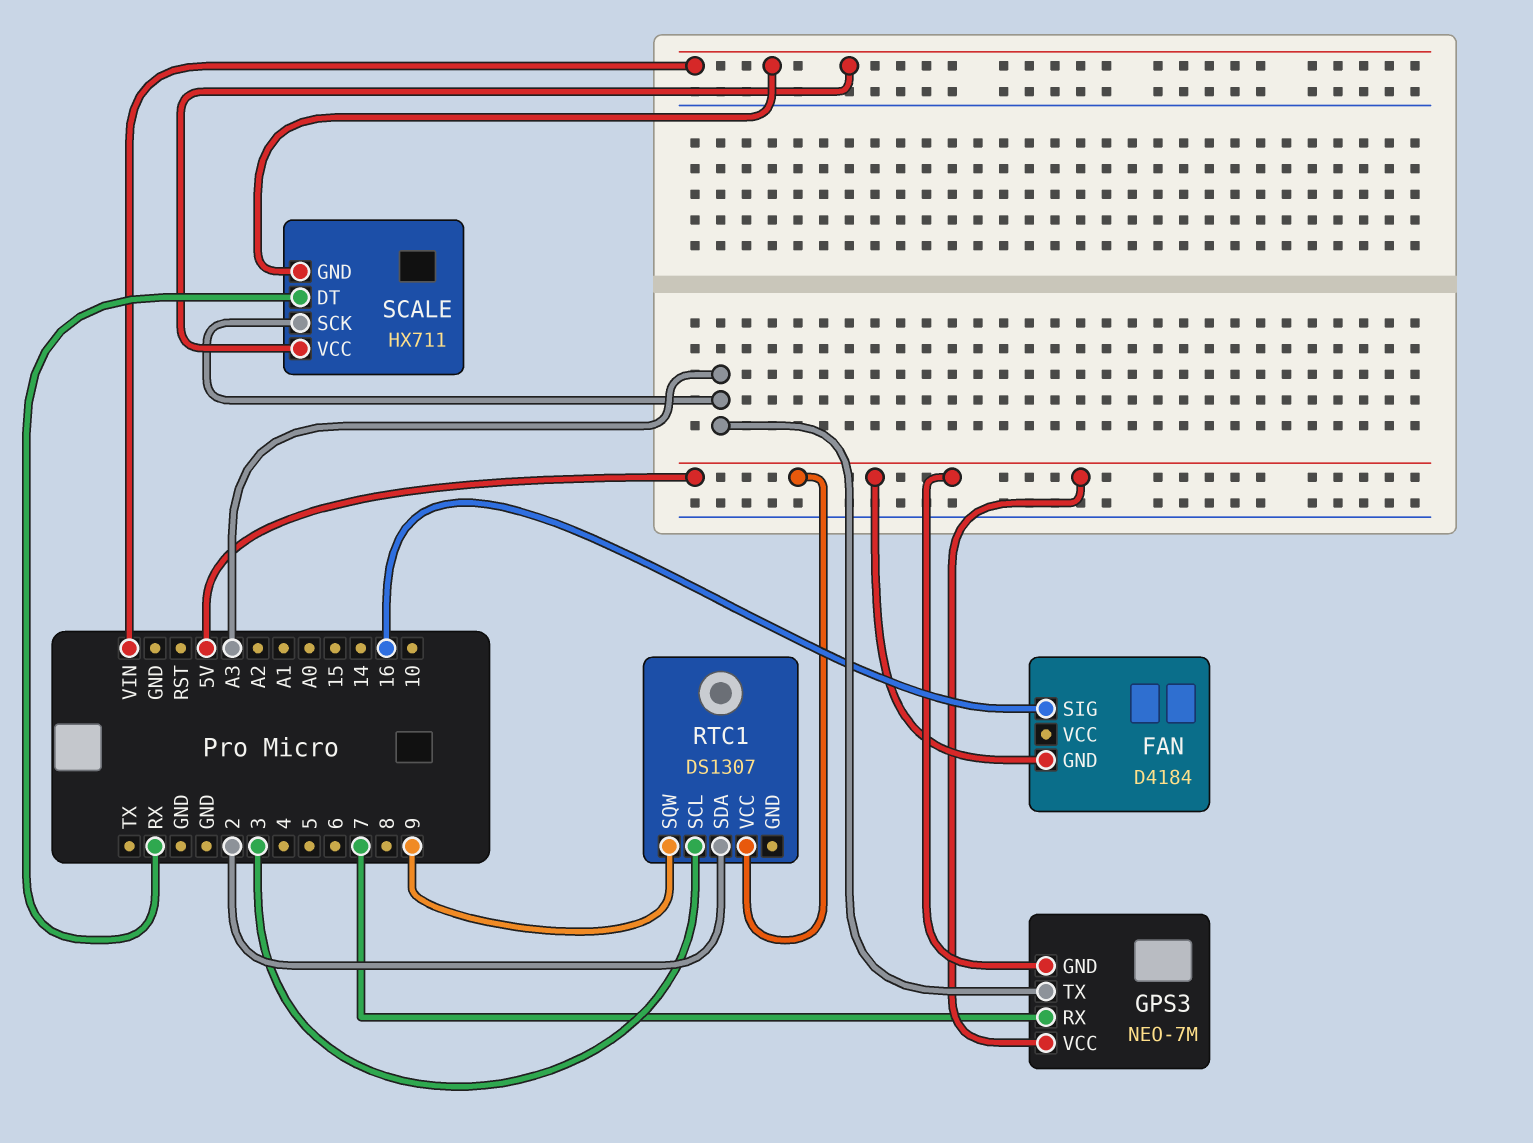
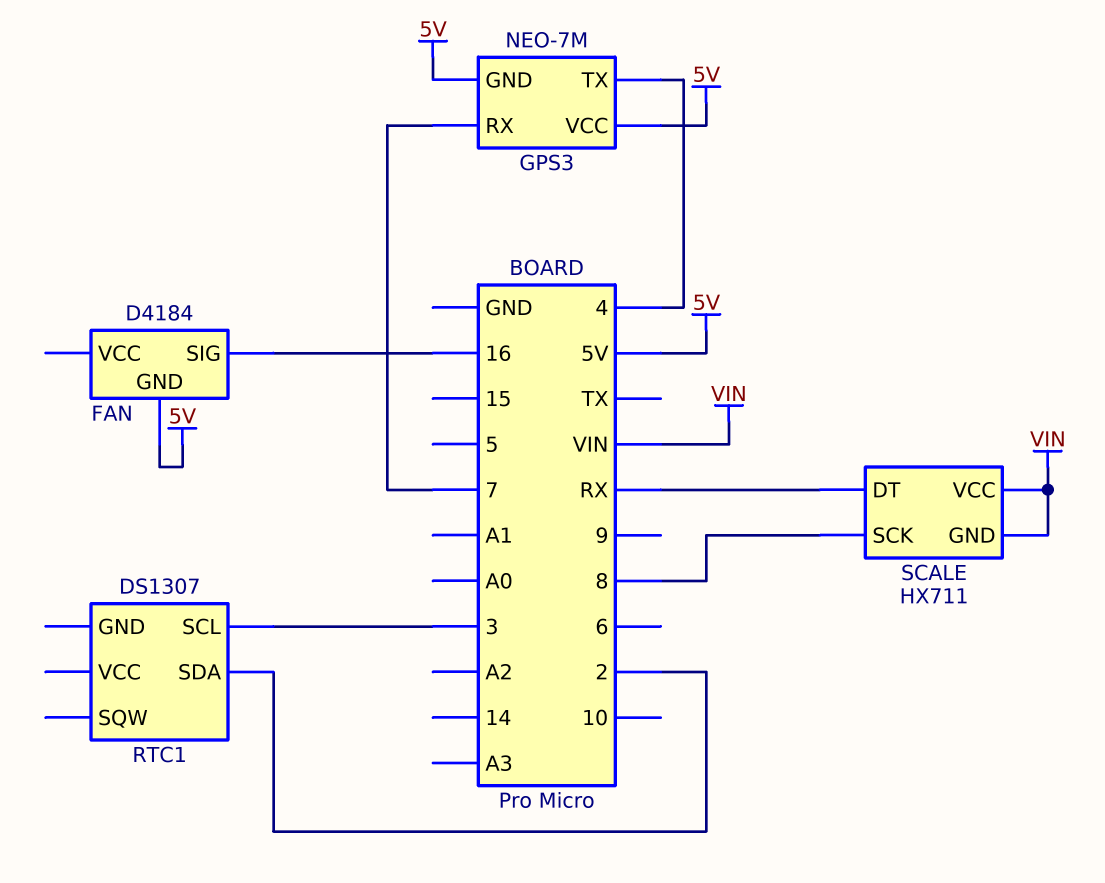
GPS3 pin TX: A3 -> 4
RTC1 pin SQW: 9 -> none
RTC1 pin VCC: 5V -> none
SCALE pin SCK: A3 -> 8

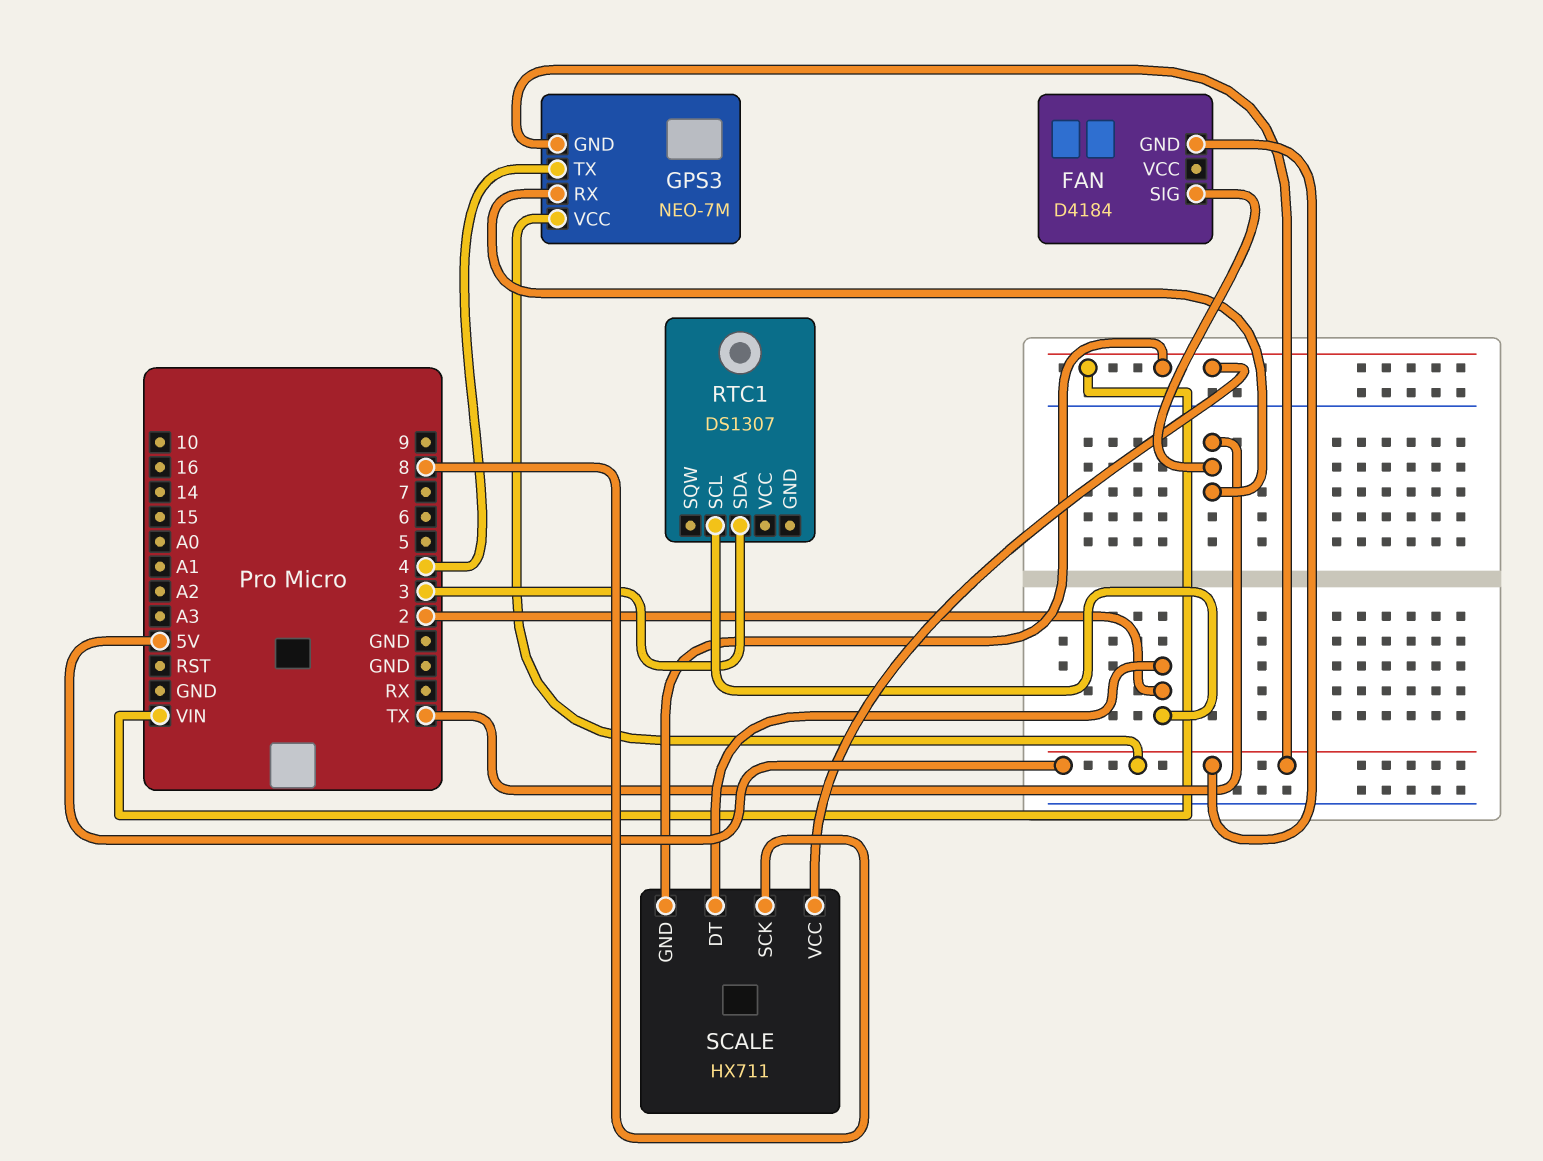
FAN pin SIG: 16 -> TX
GPS3 pin RX: 7 -> TX
RTC1 pin SCL: 3 -> 2
RTC1 pin SDA: 2 -> 3
SCALE pin DT: RX -> 2

